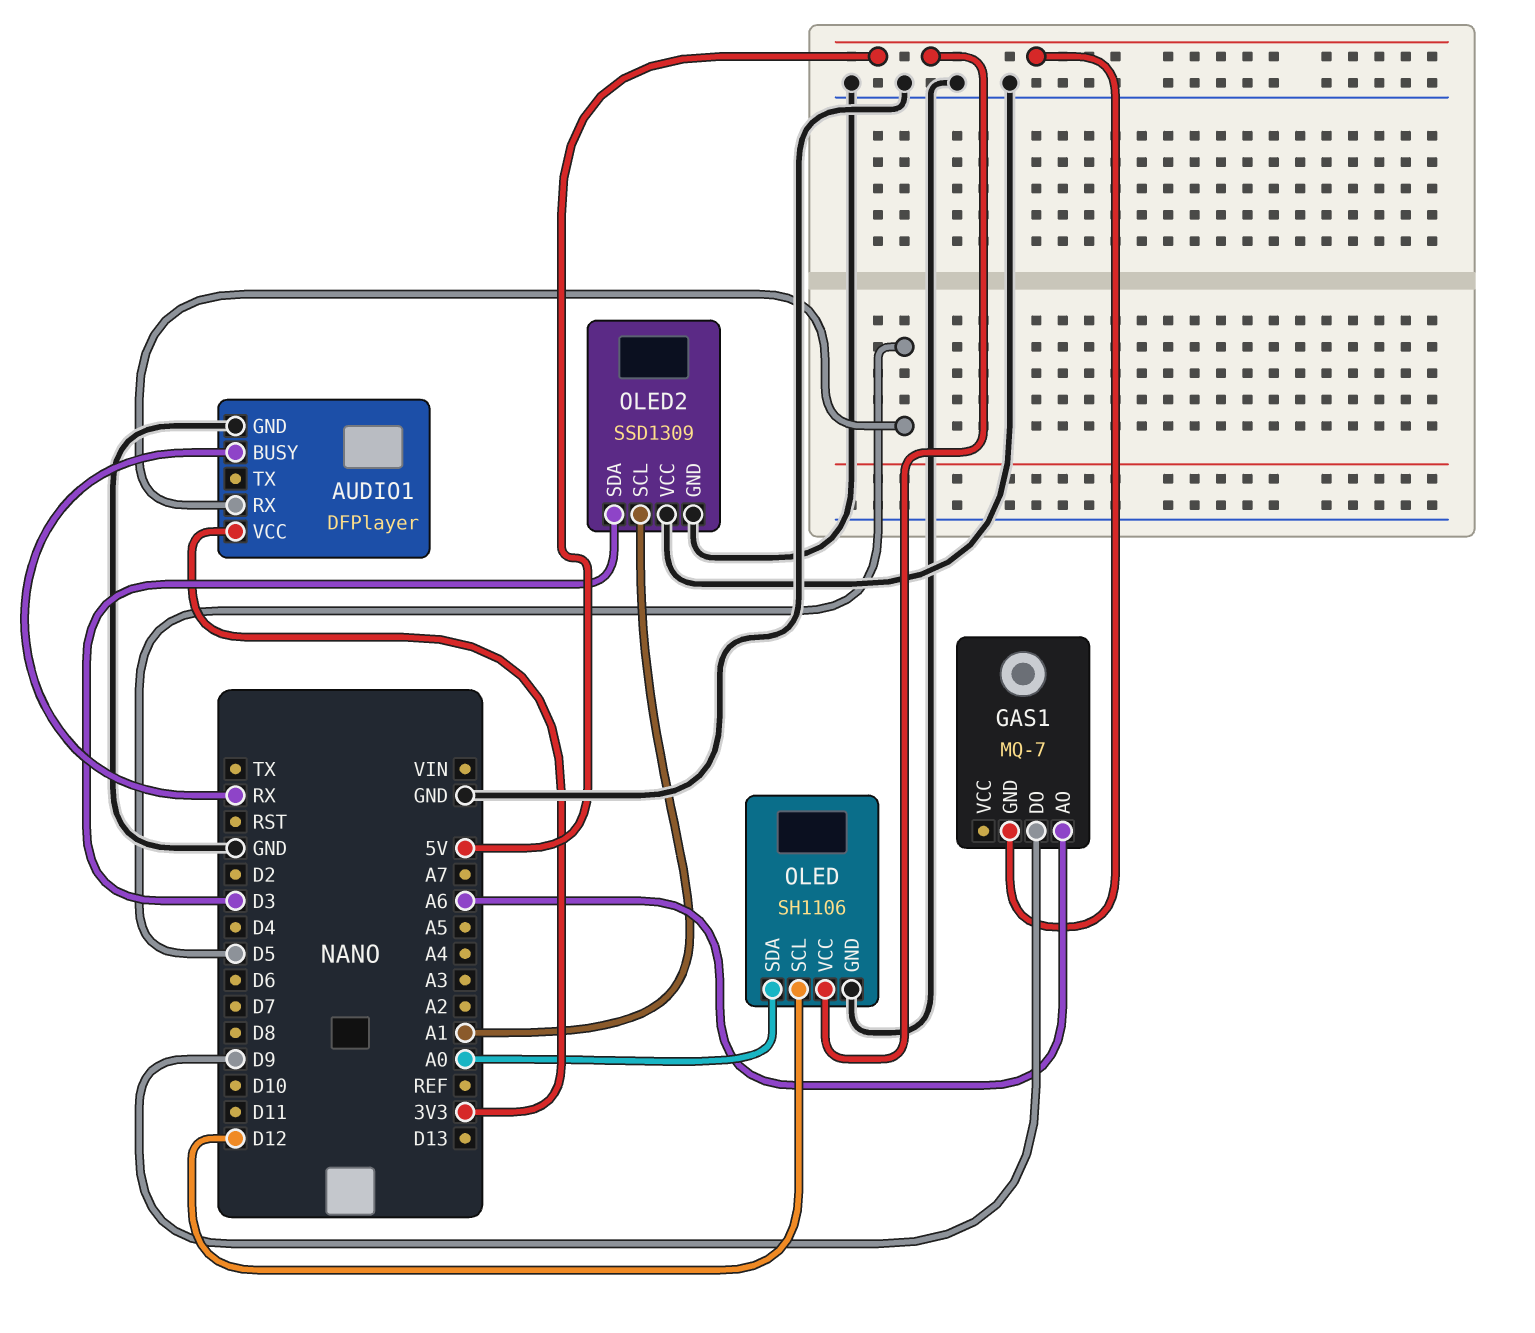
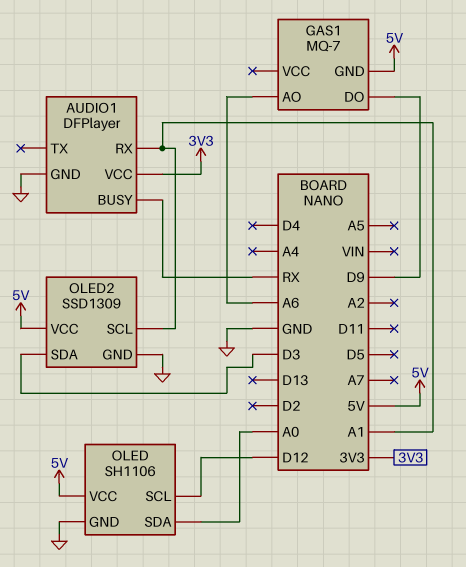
AUDIO1 pin RX: D5 -> A1
OLED2 pin VCC: GND -> 5V

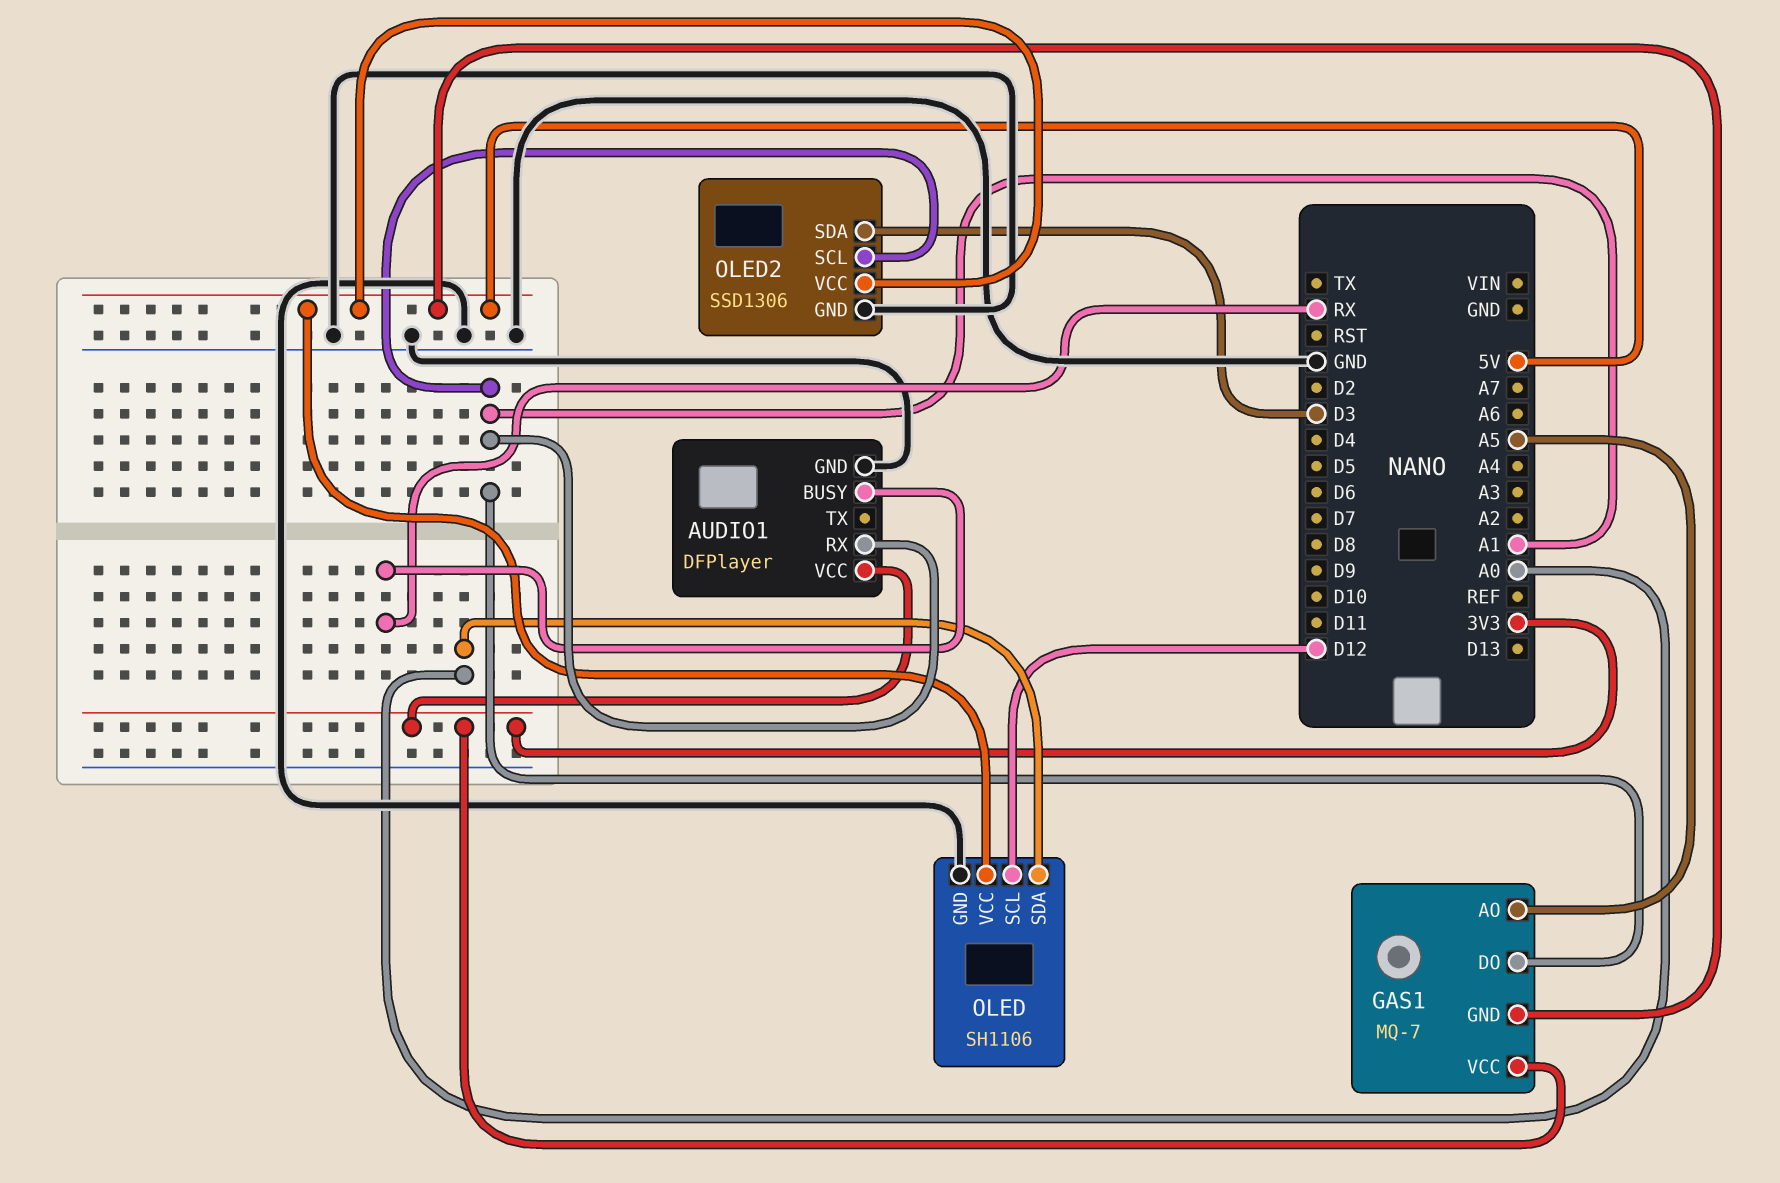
GAS1 pin AO: A6 -> A5
GAS1 pin DO: D9 -> A1
GAS1 pin VCC: none -> 3V3
OLED2: SSD1309 -> SSD1306

